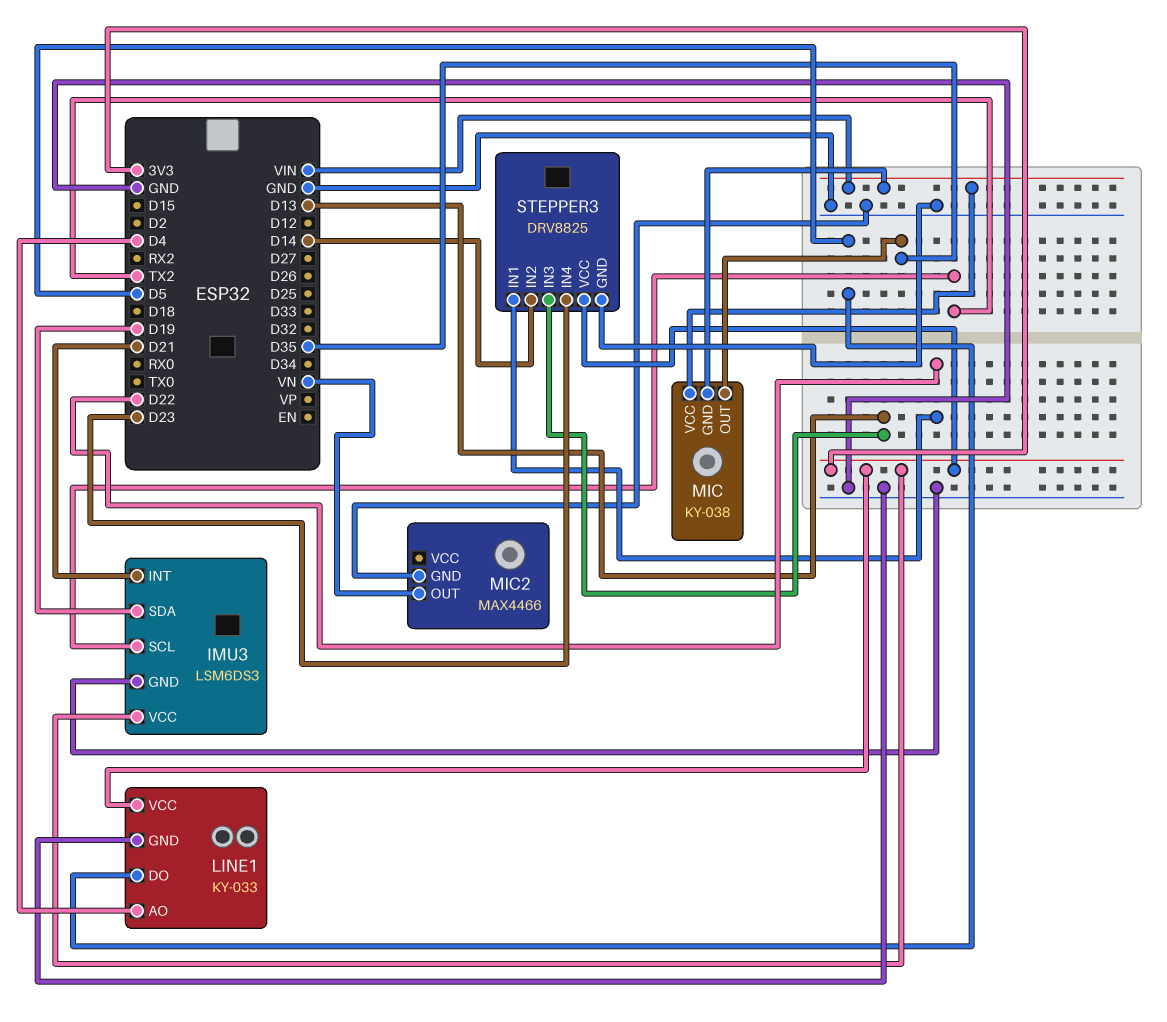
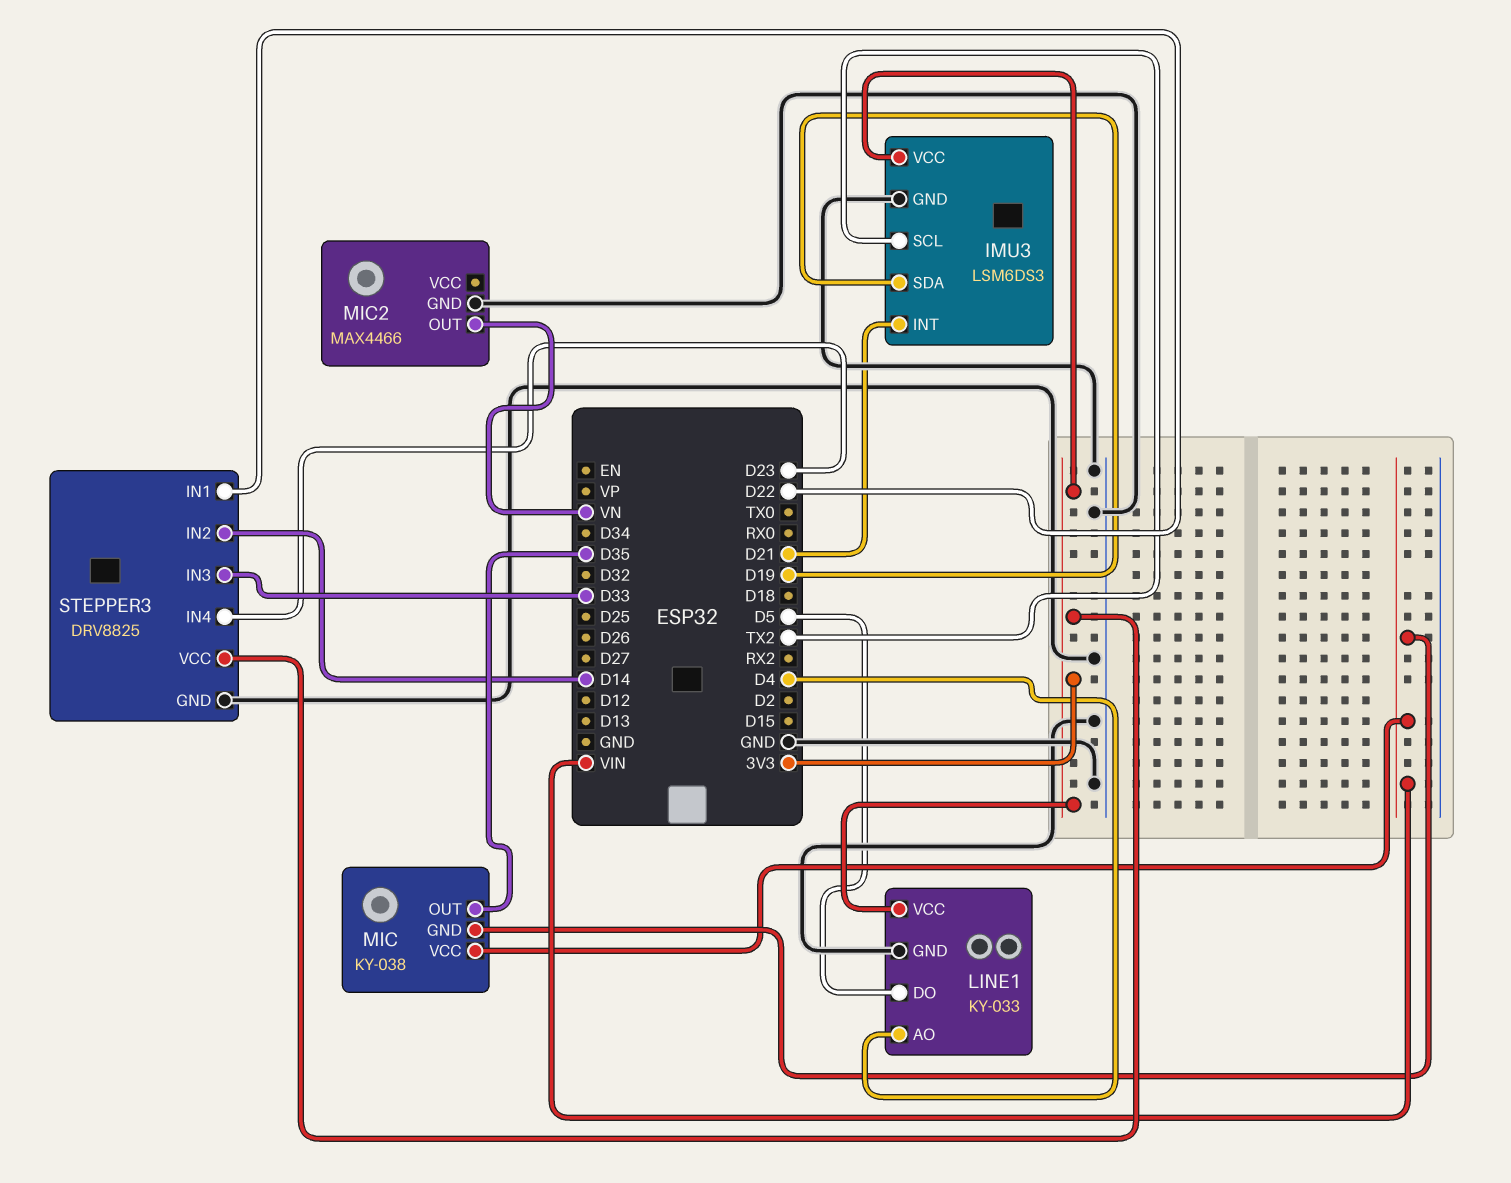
STEPPER3 pin IN3: D13 -> D33

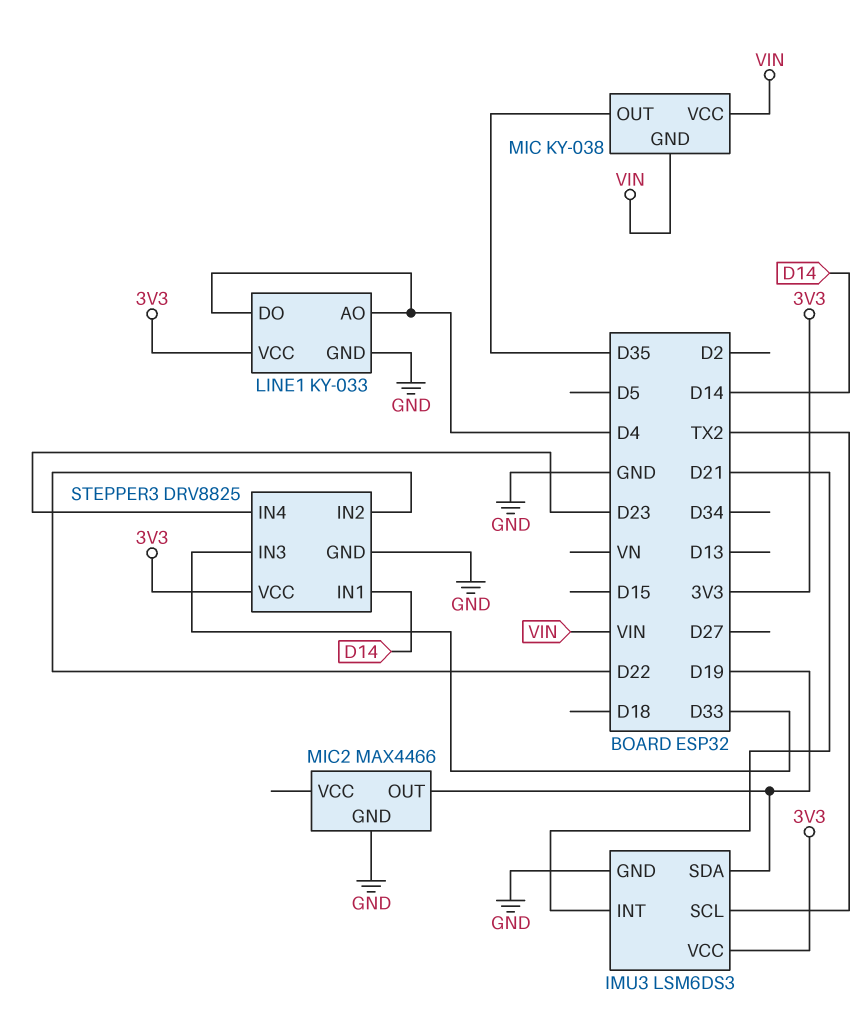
LINE1 pin DO: D5 -> D4
MIC2 pin OUT: VN -> D19
STEPPER3 pin IN1: D22 -> D14
STEPPER3 pin IN2: D14 -> D22

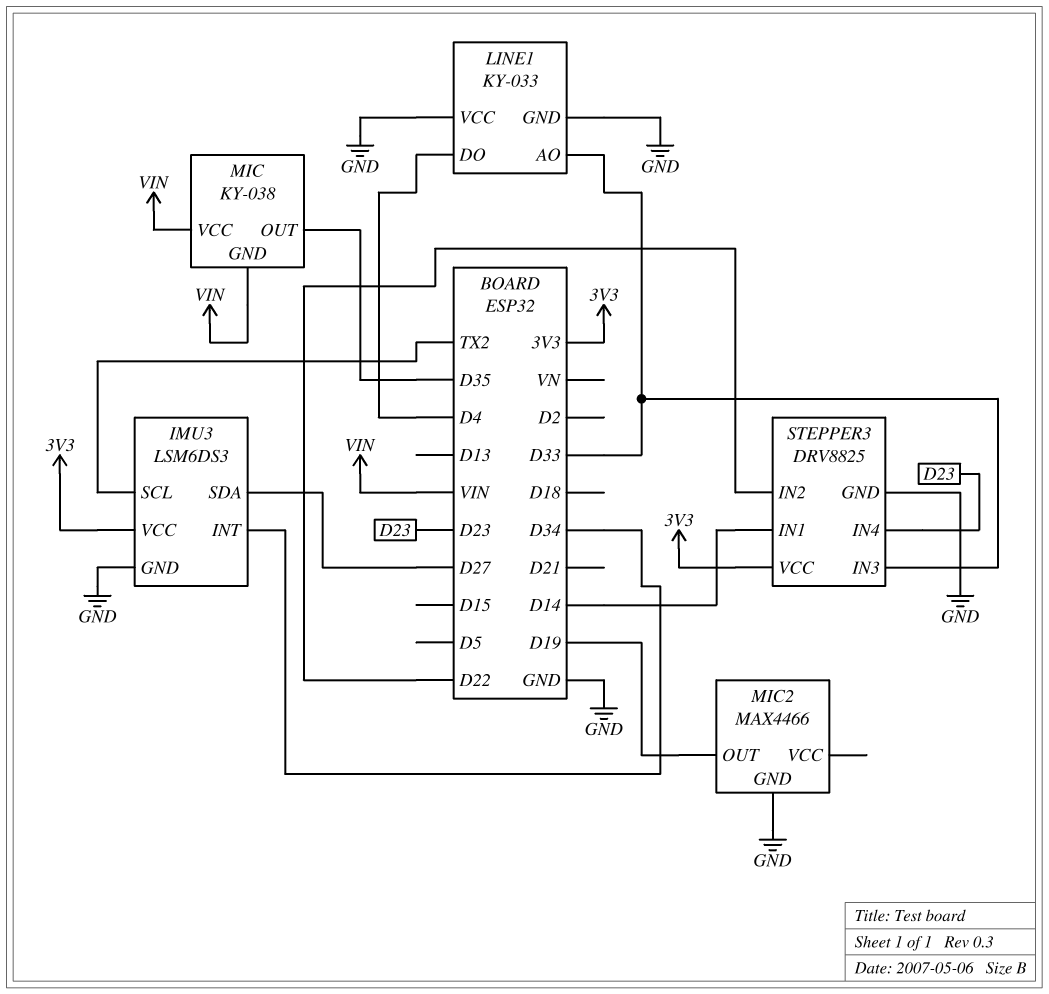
IMU3 pin INT: D21 -> D34
IMU3 pin SDA: D19 -> D27
LINE1 pin AO: D4 -> D33
LINE1 pin VCC: 3V3 -> GND

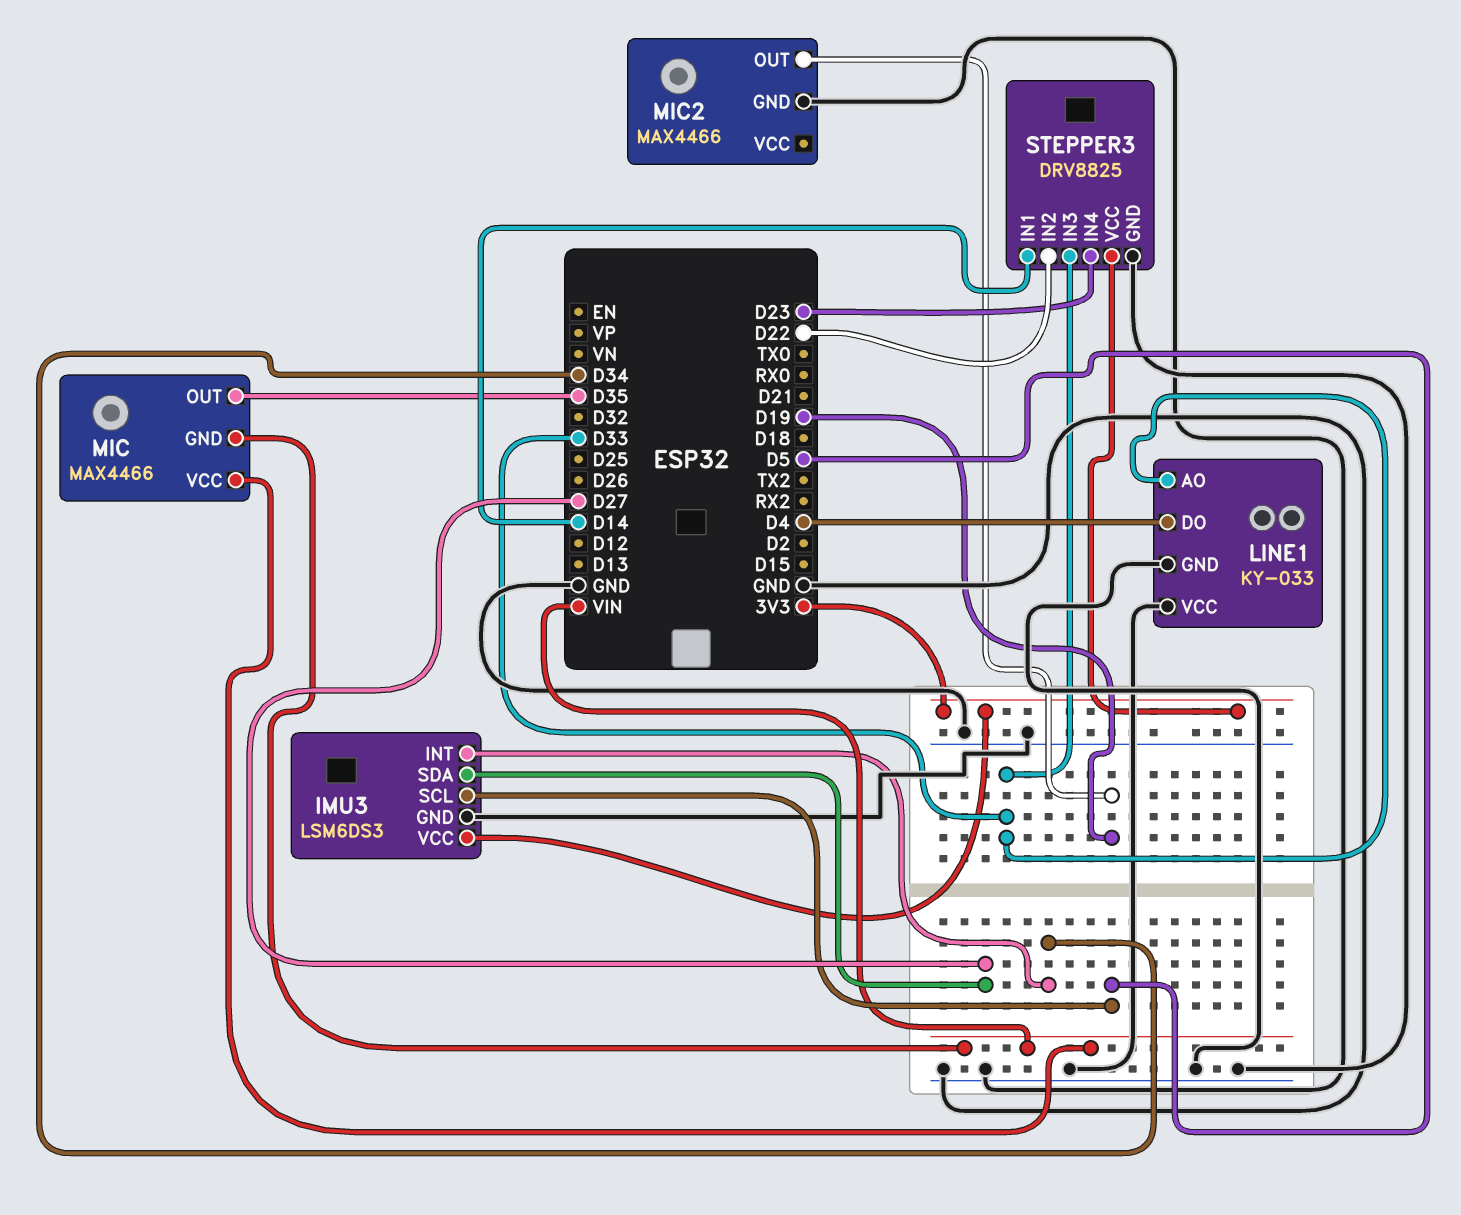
IMU3 pin SCL: TX2 -> D5
MIC: KY-038 -> MAX4466

